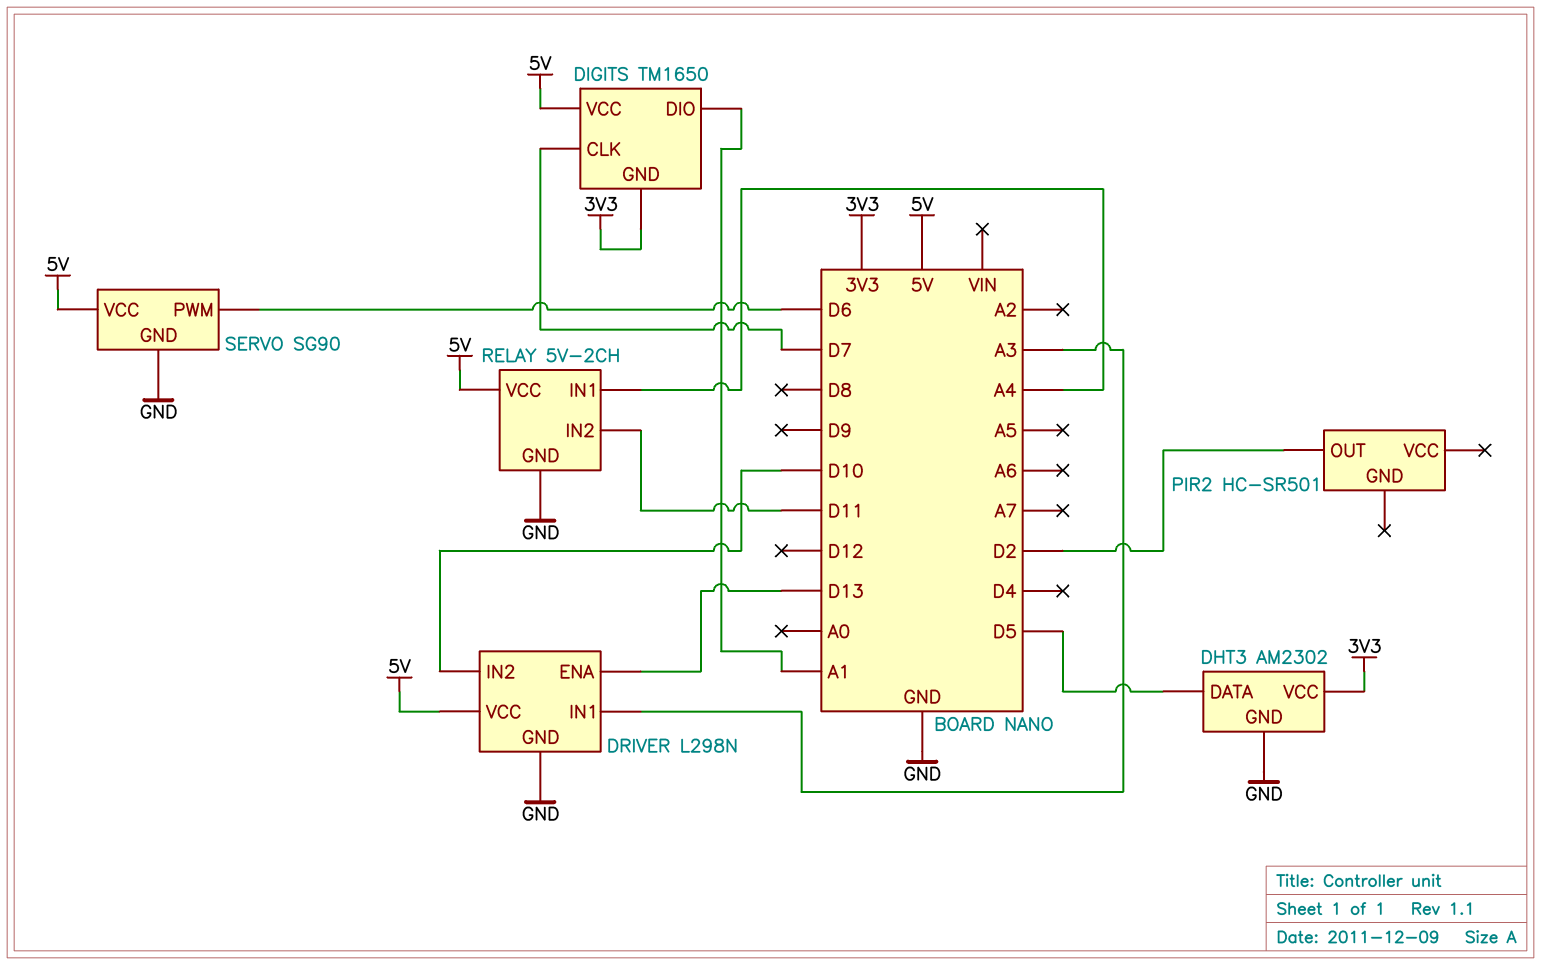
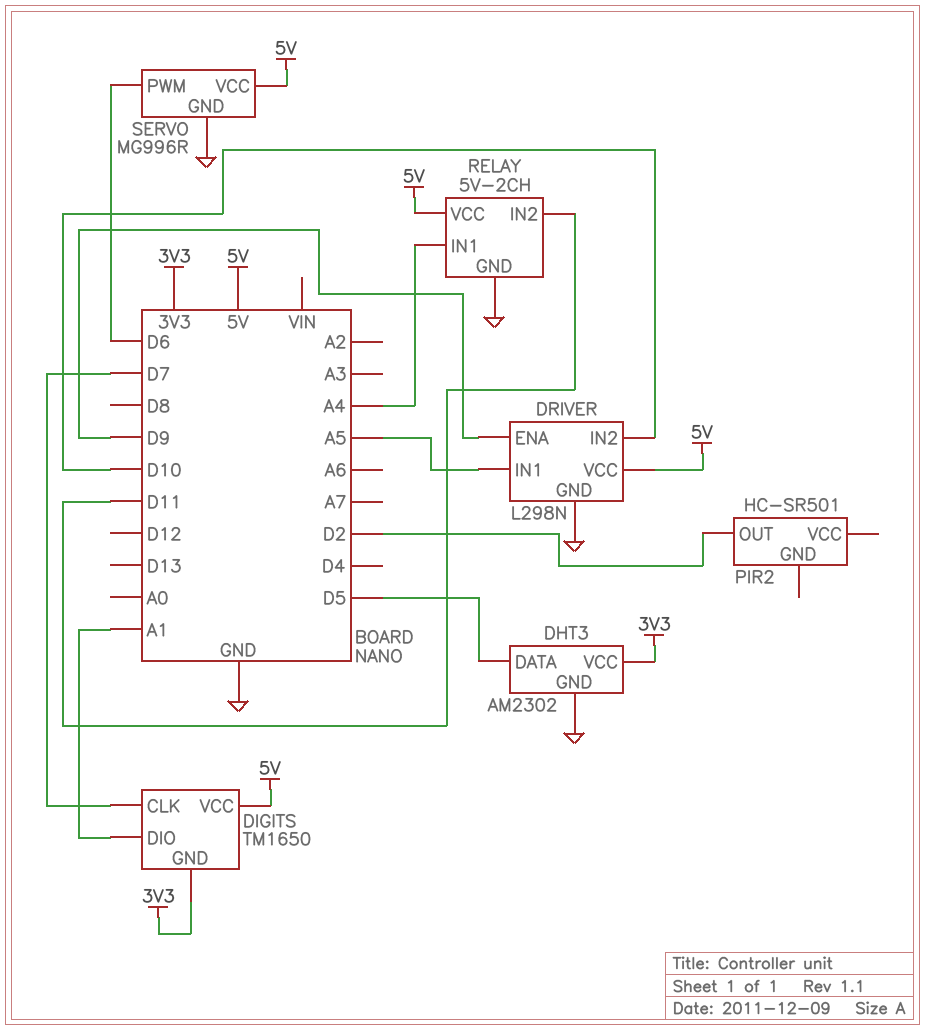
DRIVER pin ENA: D13 -> D9
DRIVER pin IN1: A3 -> A5
SERVO: SG90 -> MG996R

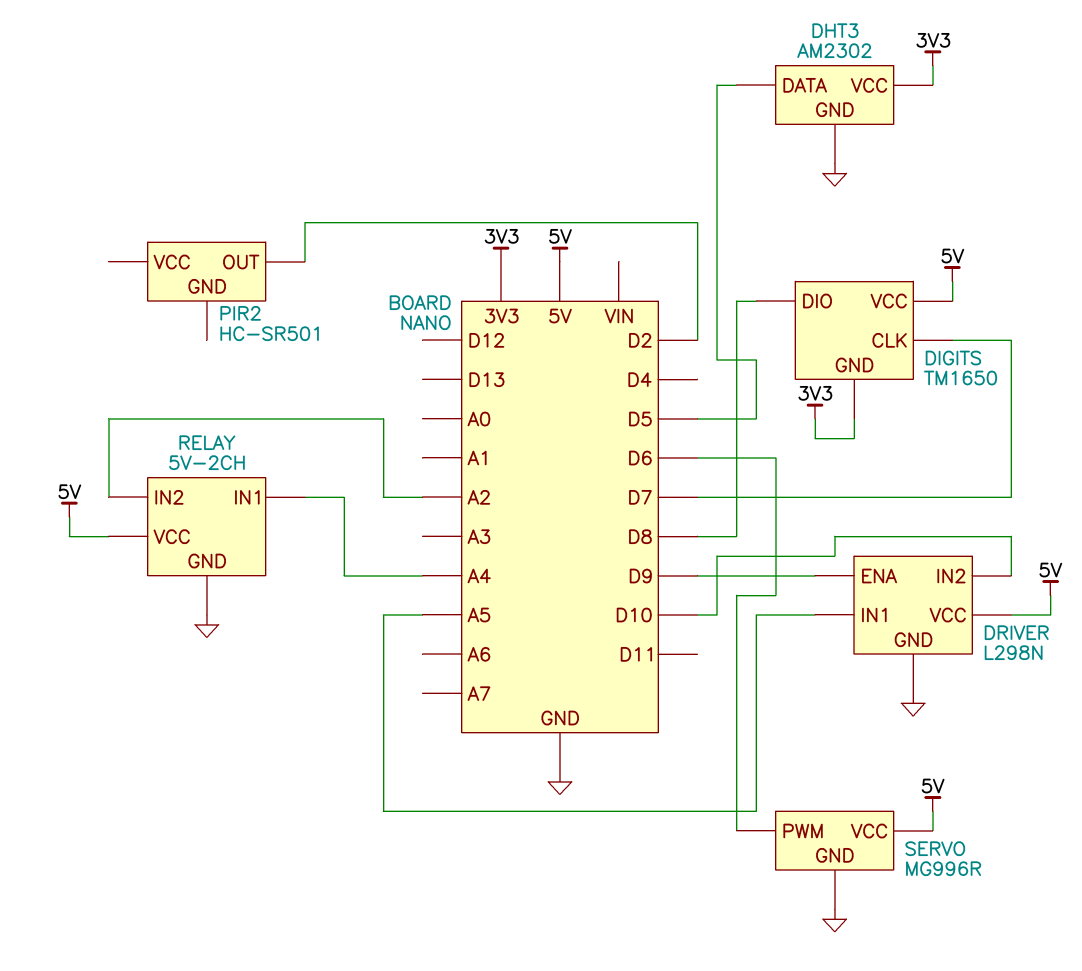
DIGITS pin DIO: A1 -> D8
RELAY pin IN2: D11 -> A2

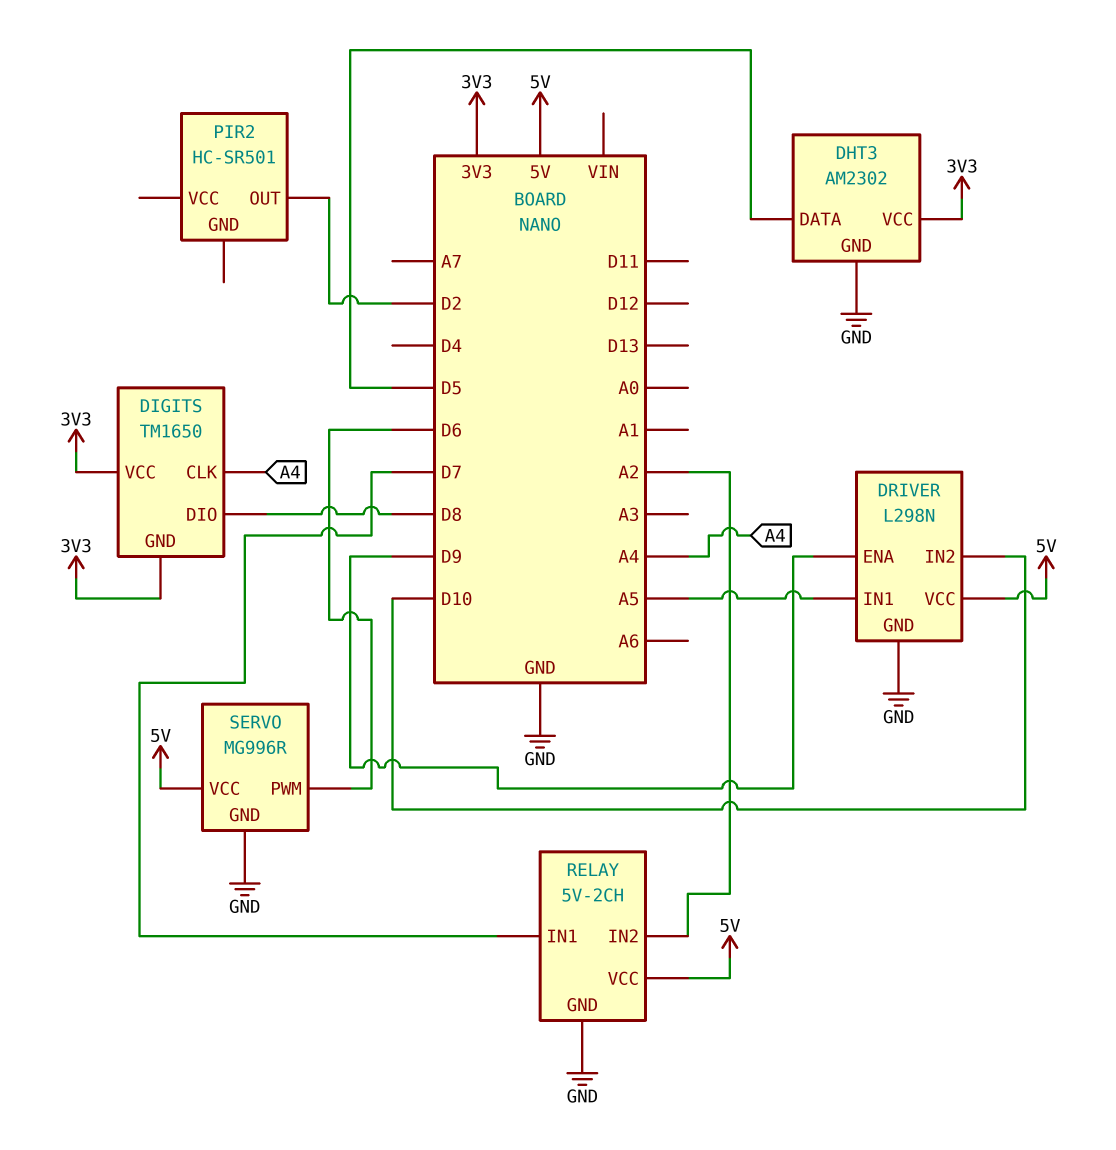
DIGITS pin CLK: D7 -> A4
DIGITS pin VCC: 5V -> 3V3
RELAY pin IN1: A4 -> D7

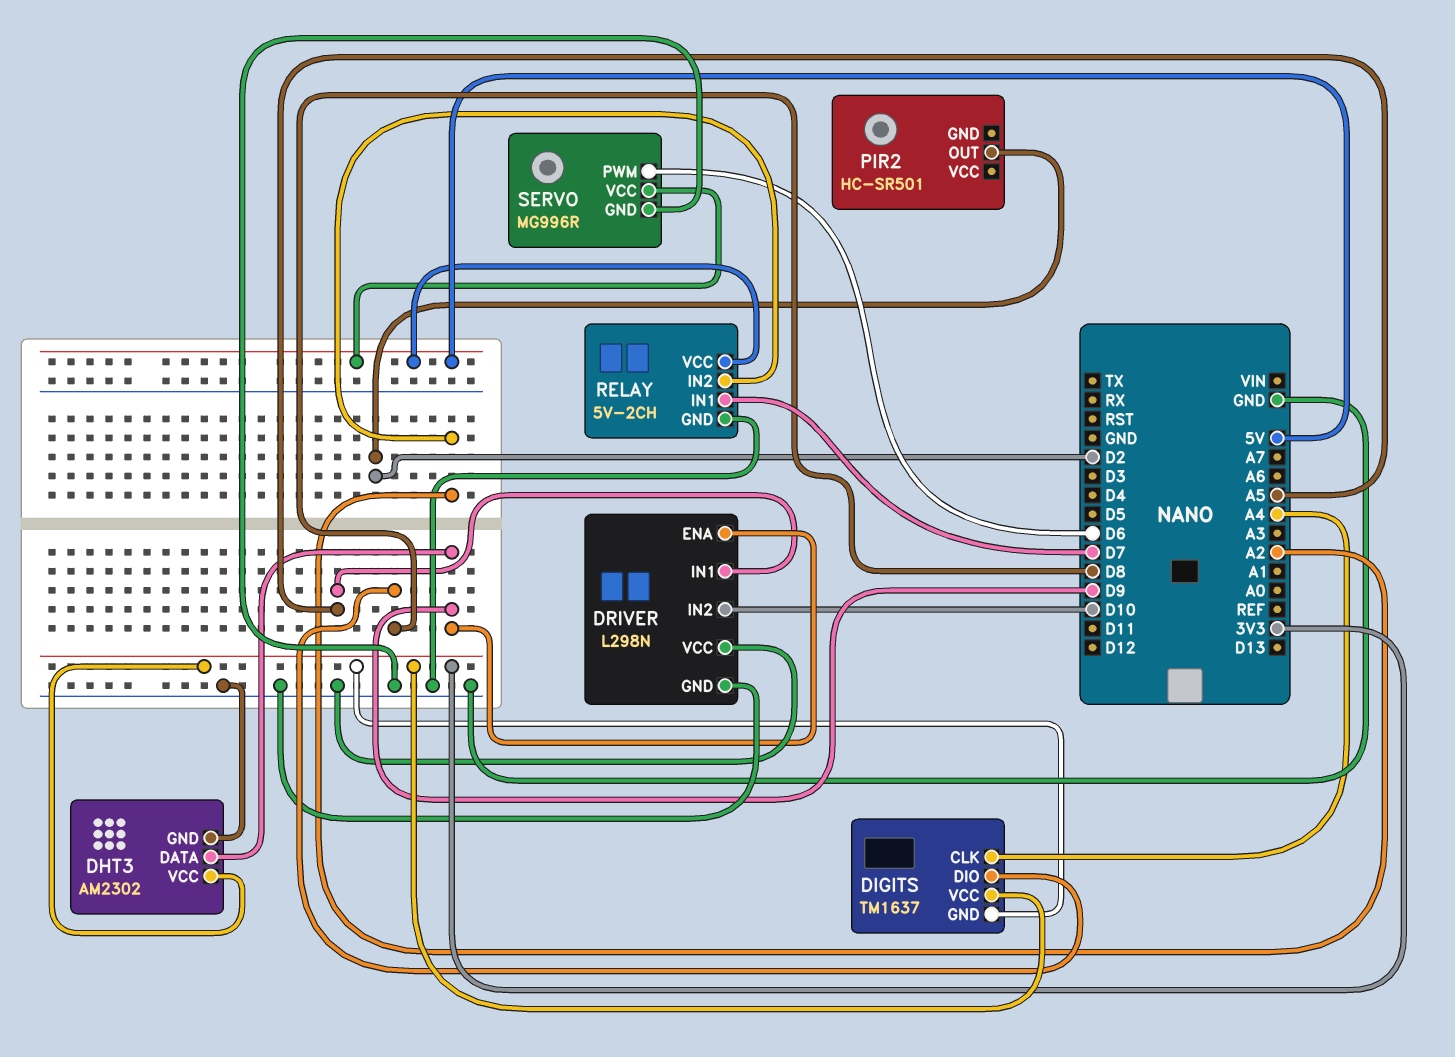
DHT3 pin DATA: D5 -> D9
DIGITS: TM1650 -> TM1637
DRIVER pin VCC: 5V -> GND

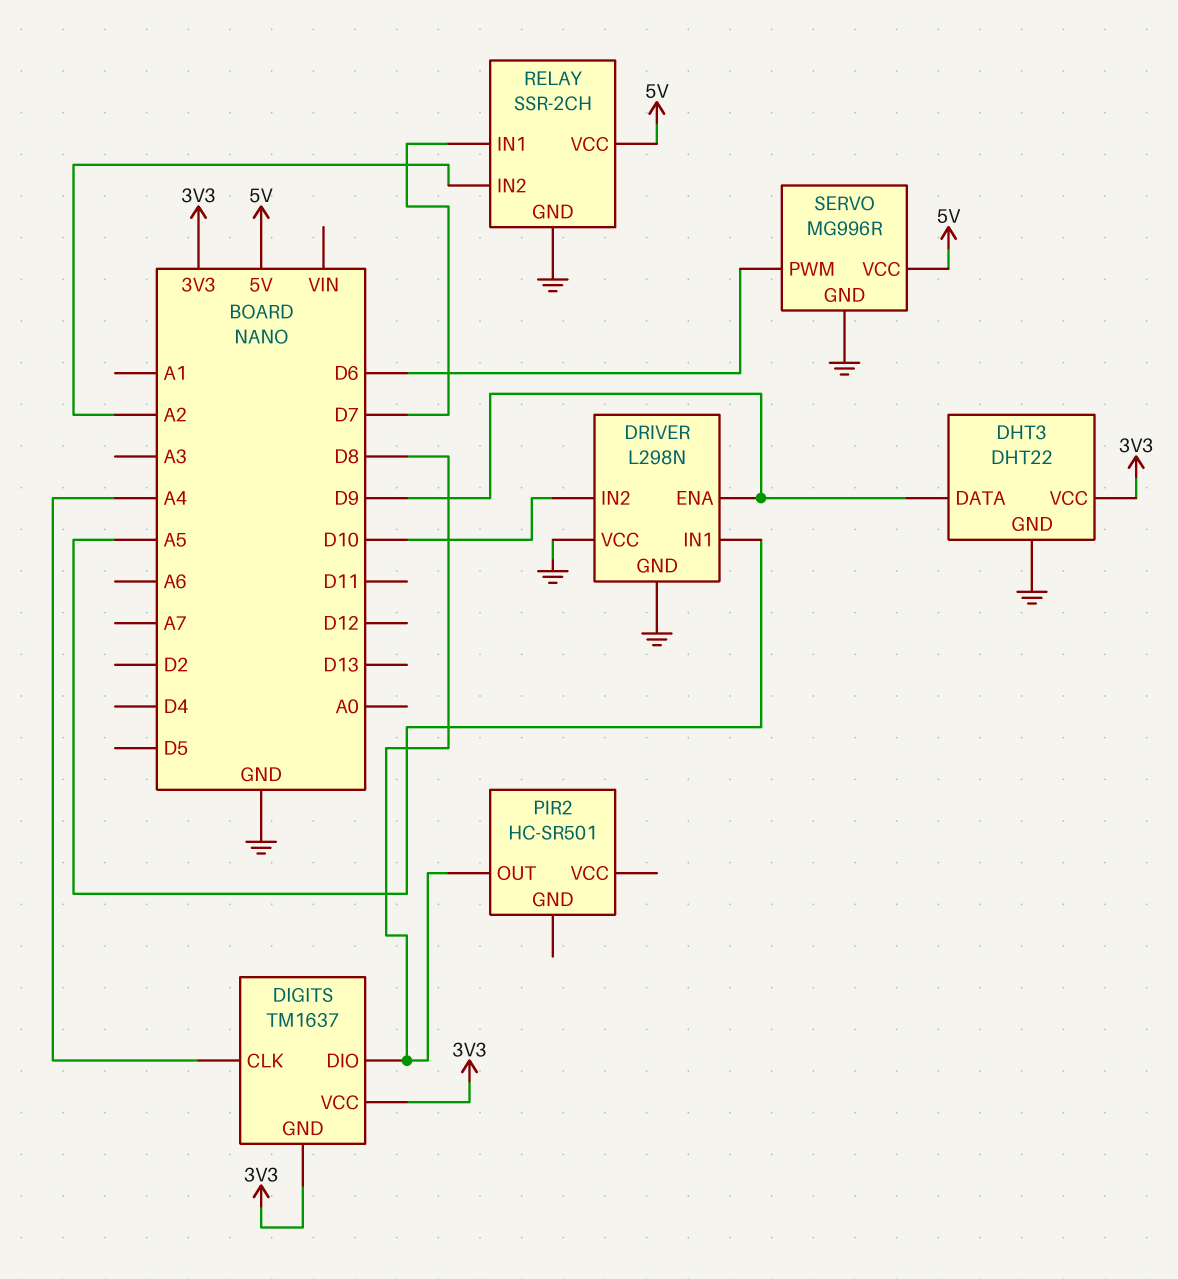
DHT3: AM2302 -> DHT22
PIR2 pin OUT: D2 -> D8
RELAY: 5V-2CH -> SSR-2CH

